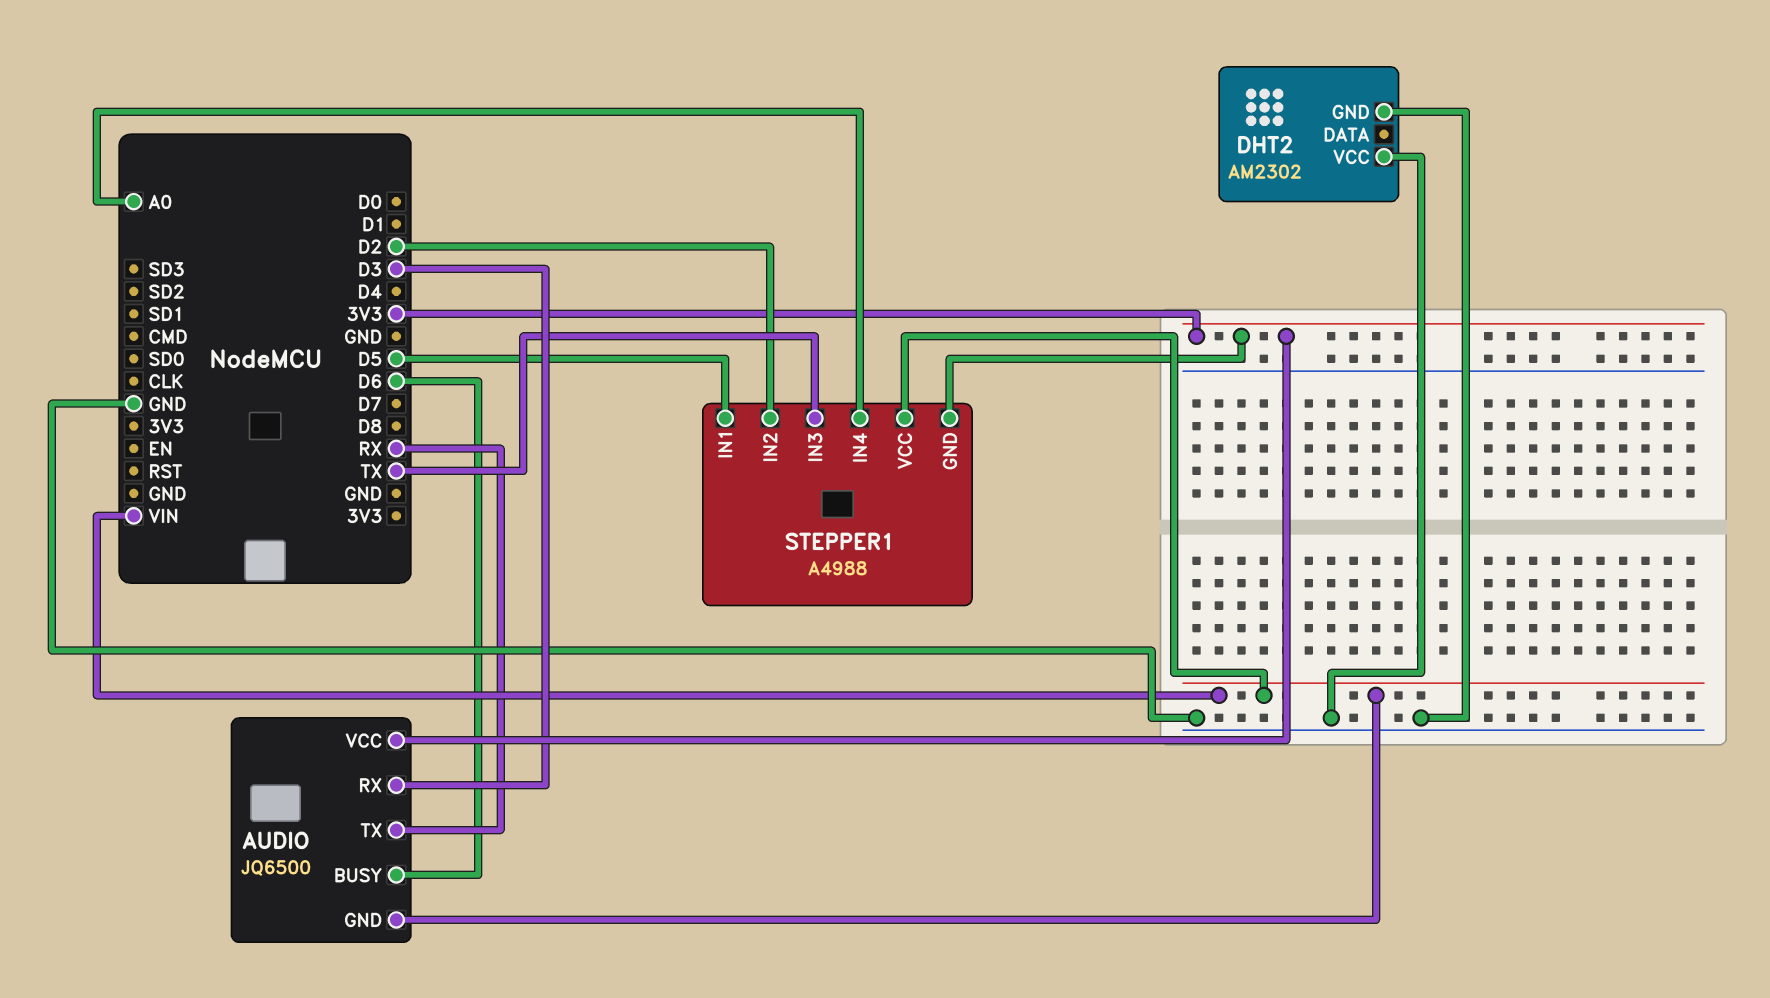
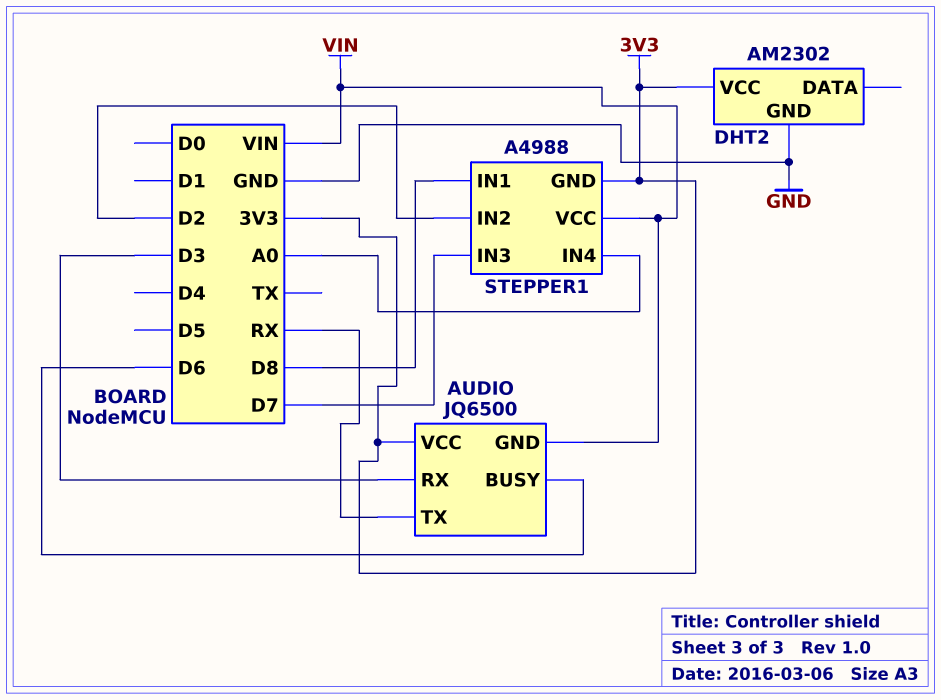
DHT2 pin VCC: GND -> 3V3
STEPPER1 pin IN1: D5 -> D8
STEPPER1 pin IN3: TX -> D7

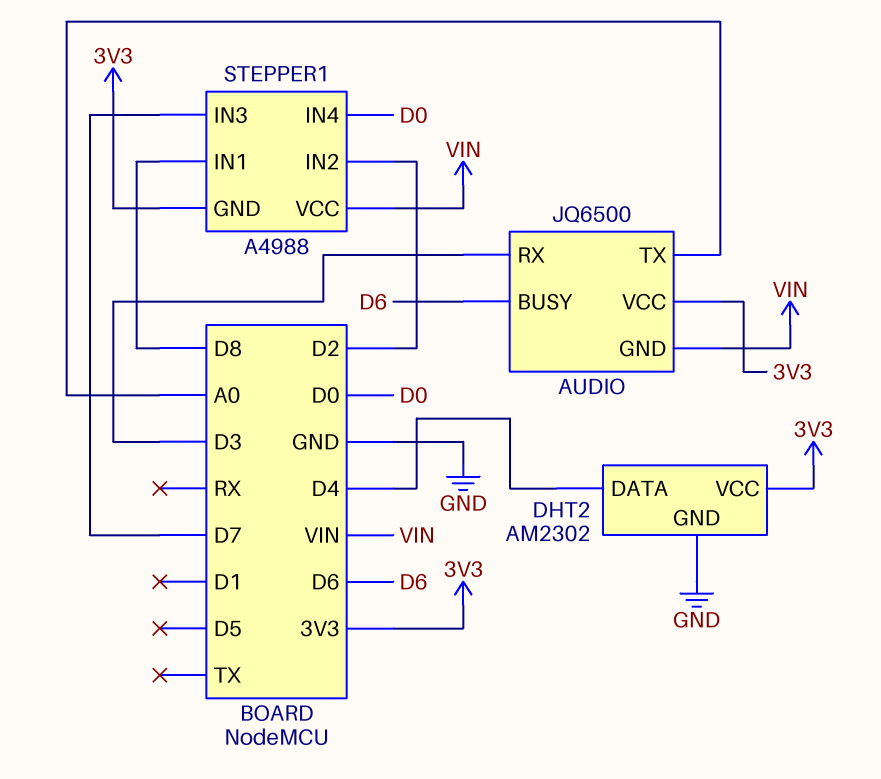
AUDIO pin TX: RX -> A0
DHT2 pin DATA: none -> D4
STEPPER1 pin IN4: A0 -> D0

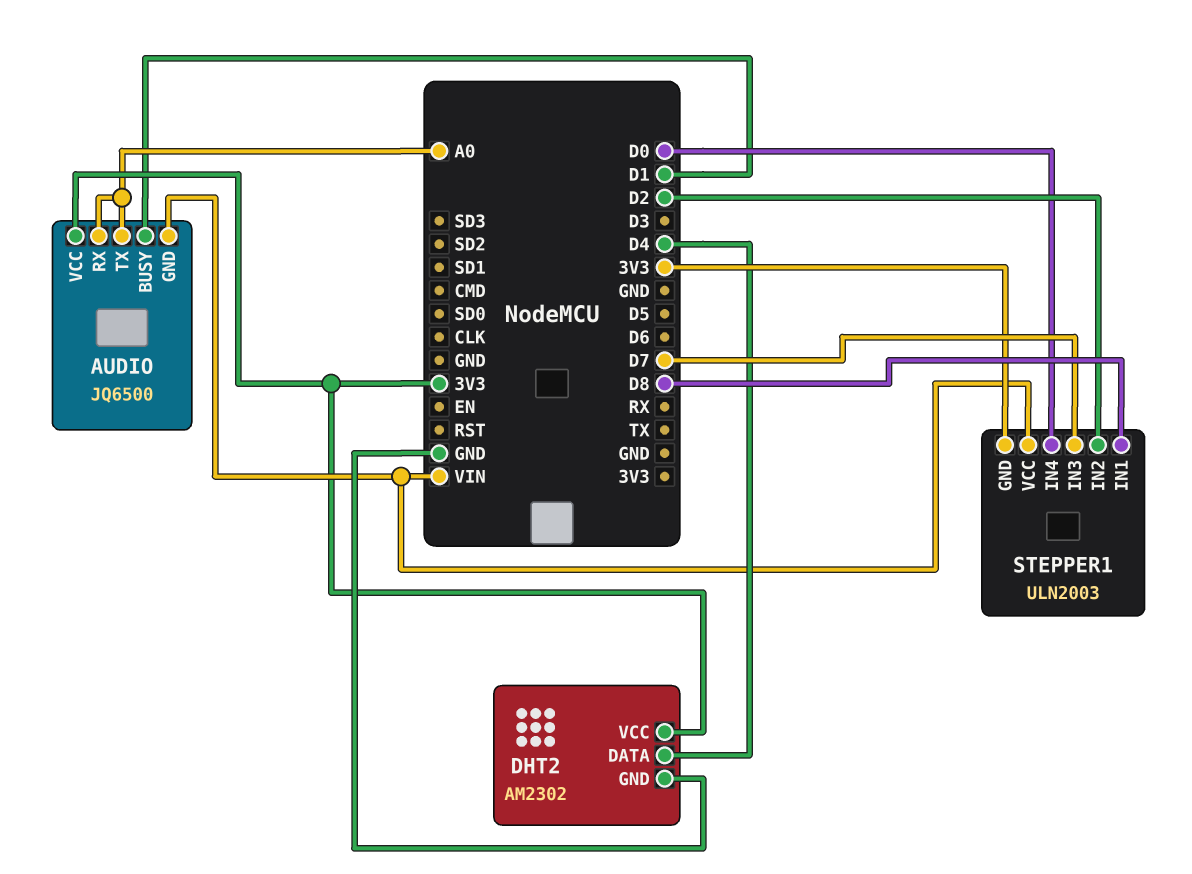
AUDIO pin BUSY: D6 -> D1
AUDIO pin RX: D3 -> A0
STEPPER1: A4988 -> ULN2003

